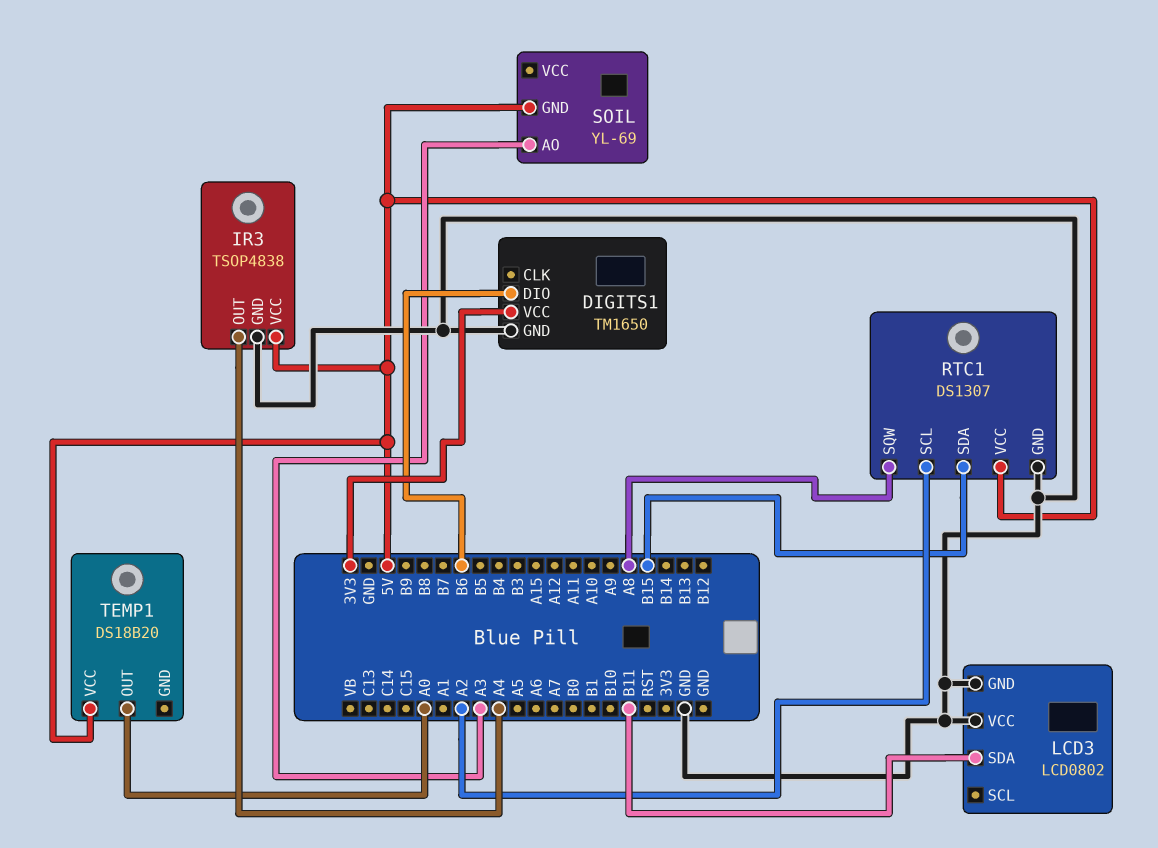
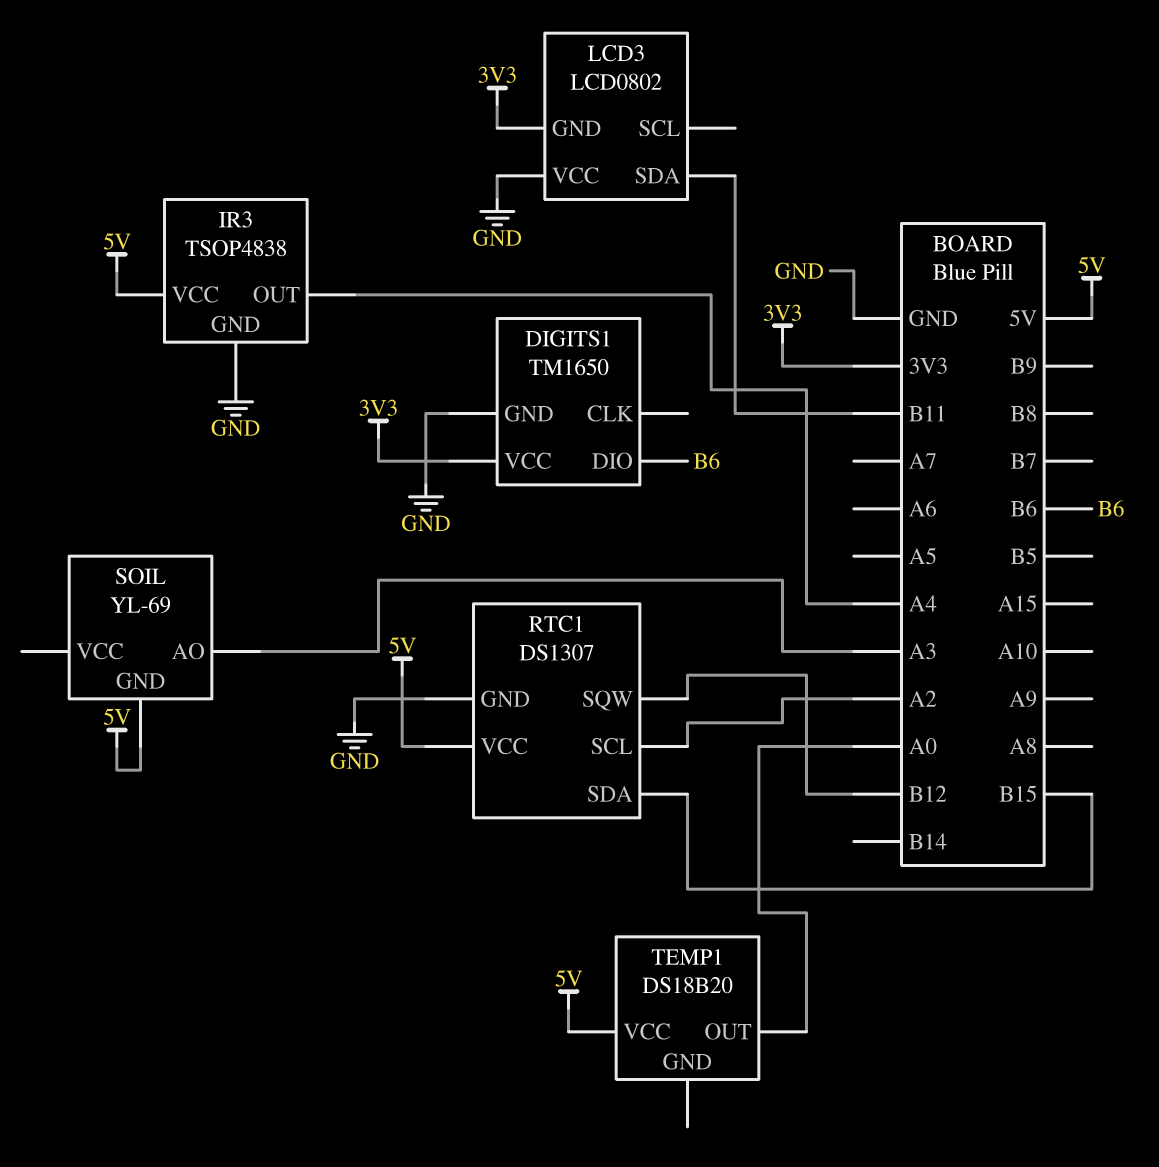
LCD3 pin GND: GND -> 3V3
RTC1 pin SQW: A8 -> B12

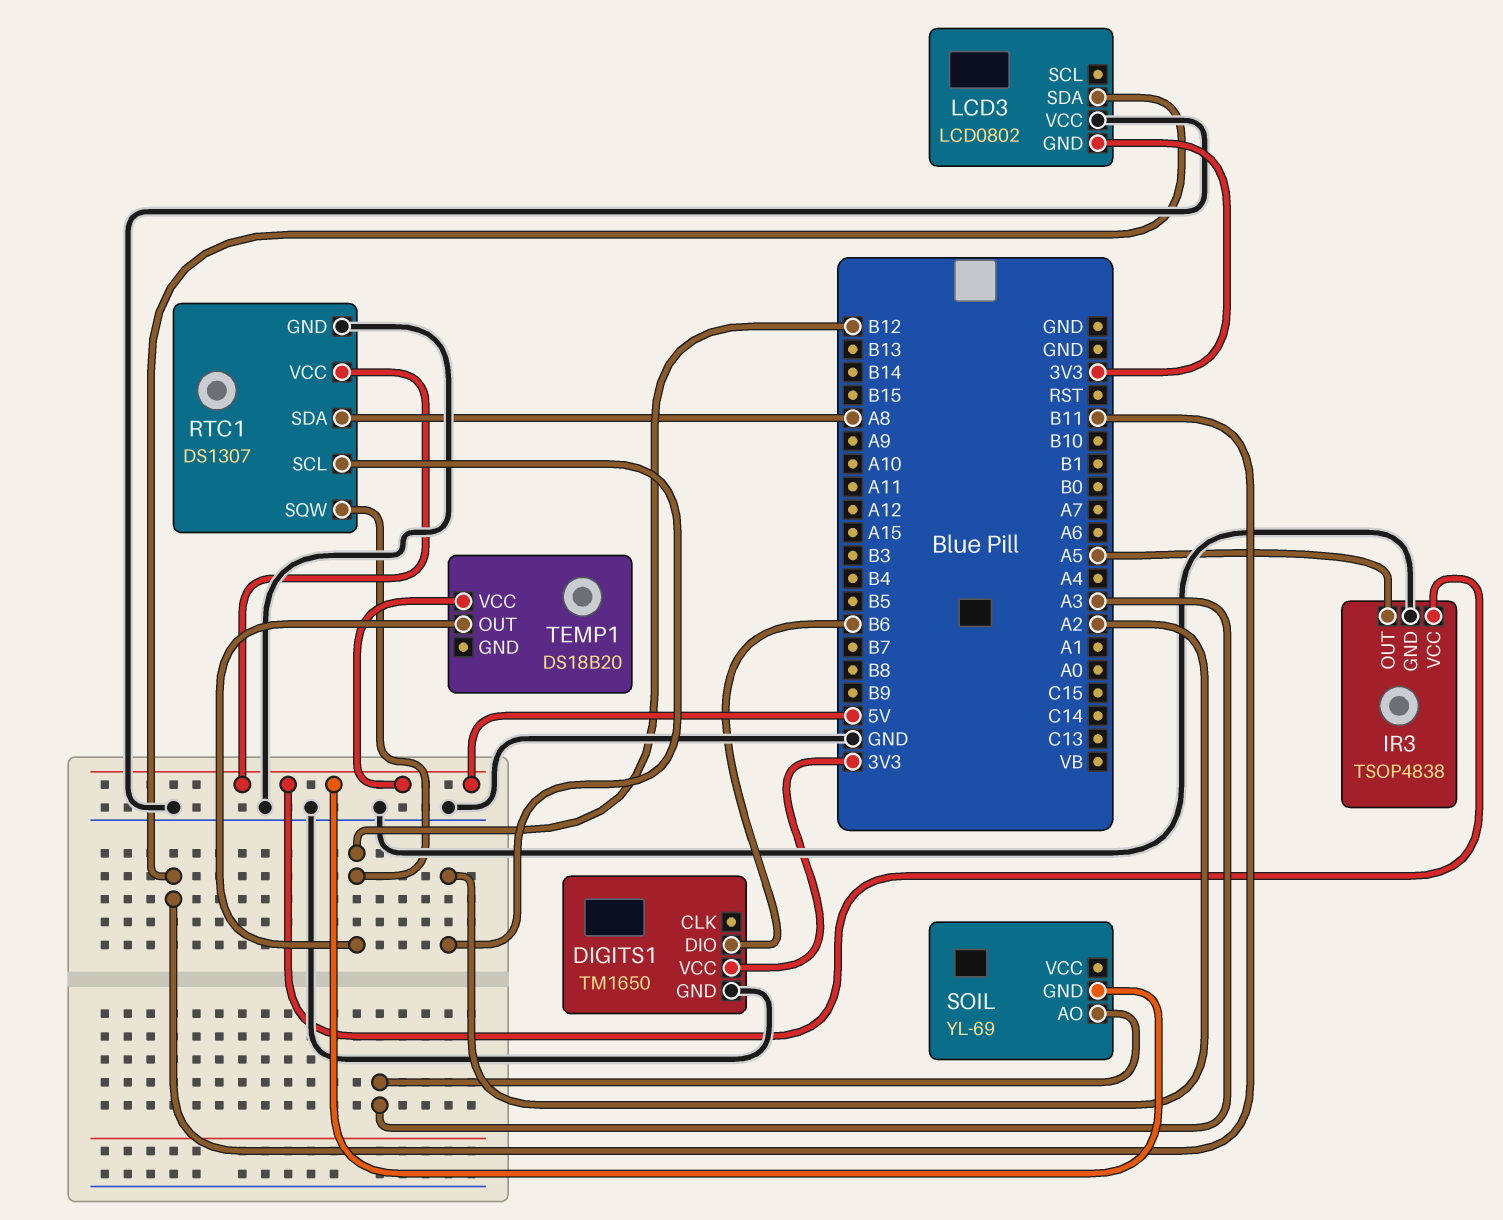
IR3 pin OUT: A4 -> A5
RTC1 pin SDA: B15 -> A8
TEMP1 pin OUT: A0 -> B12

